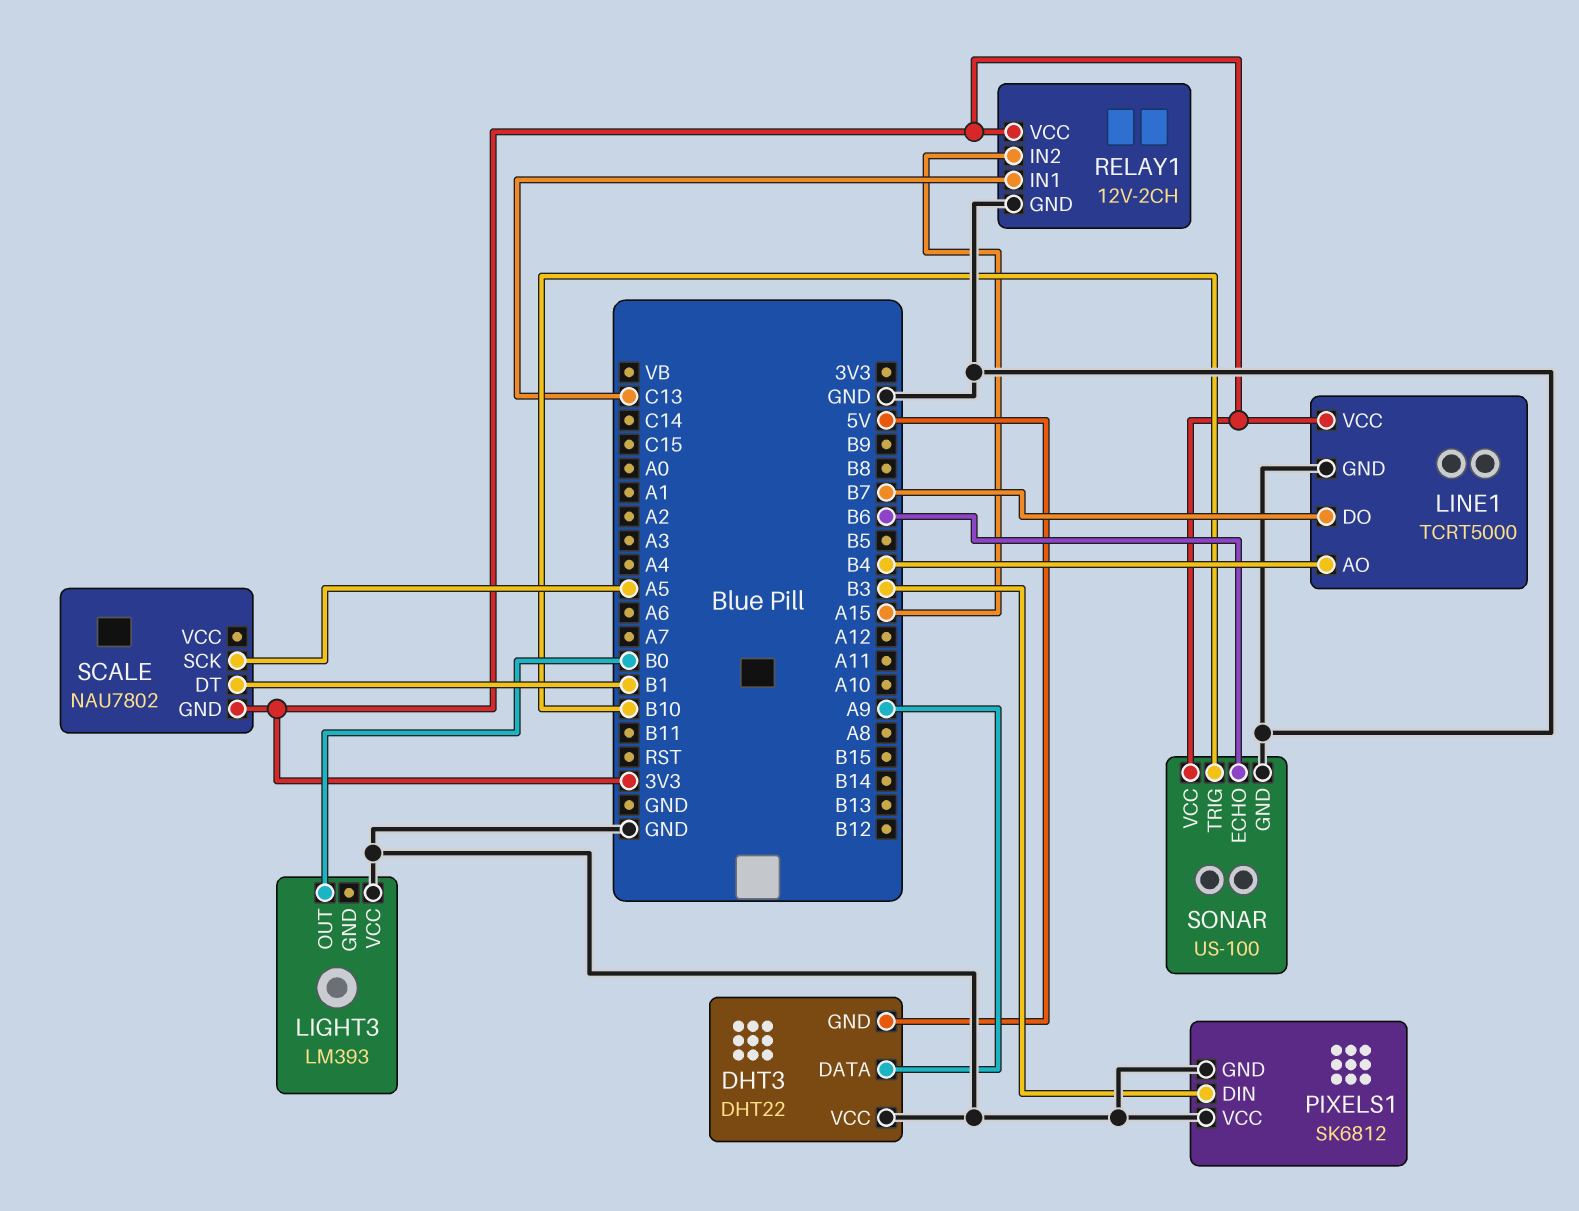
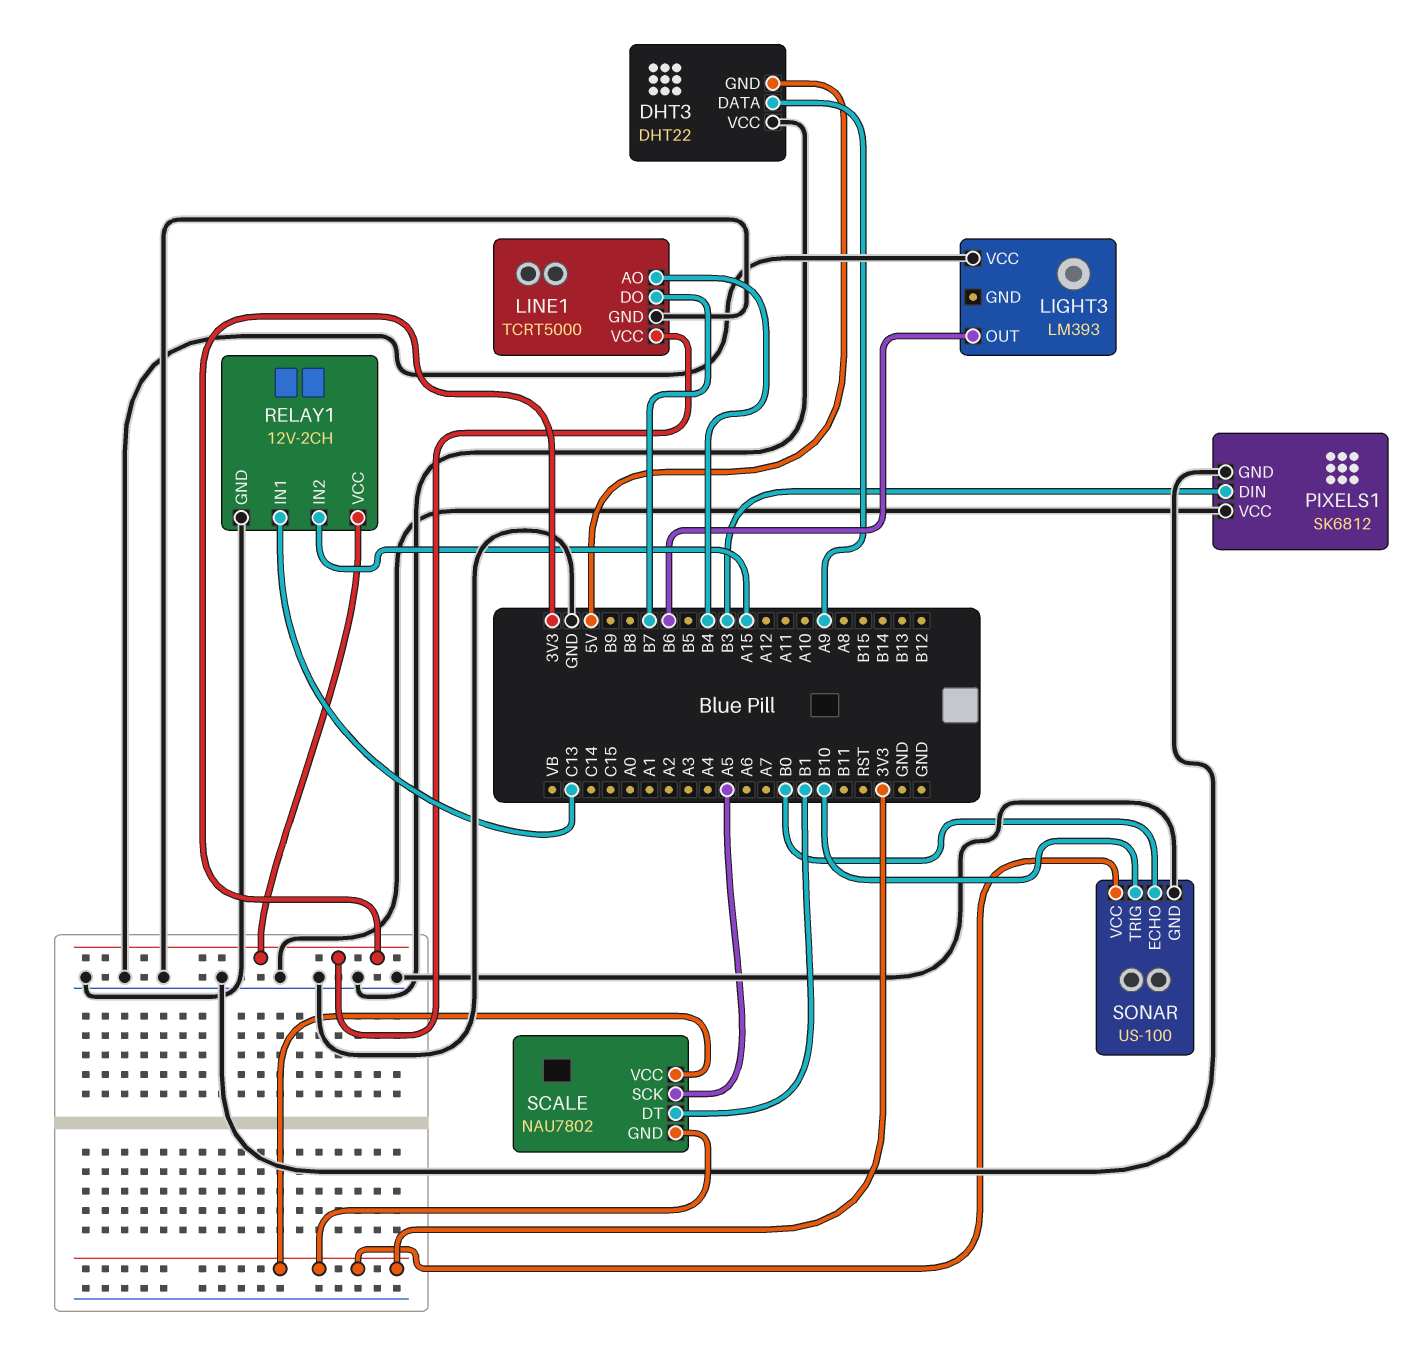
LIGHT3 pin OUT: B0 -> B6
SCALE pin VCC: none -> 3V3
SONAR pin ECHO: B6 -> B0

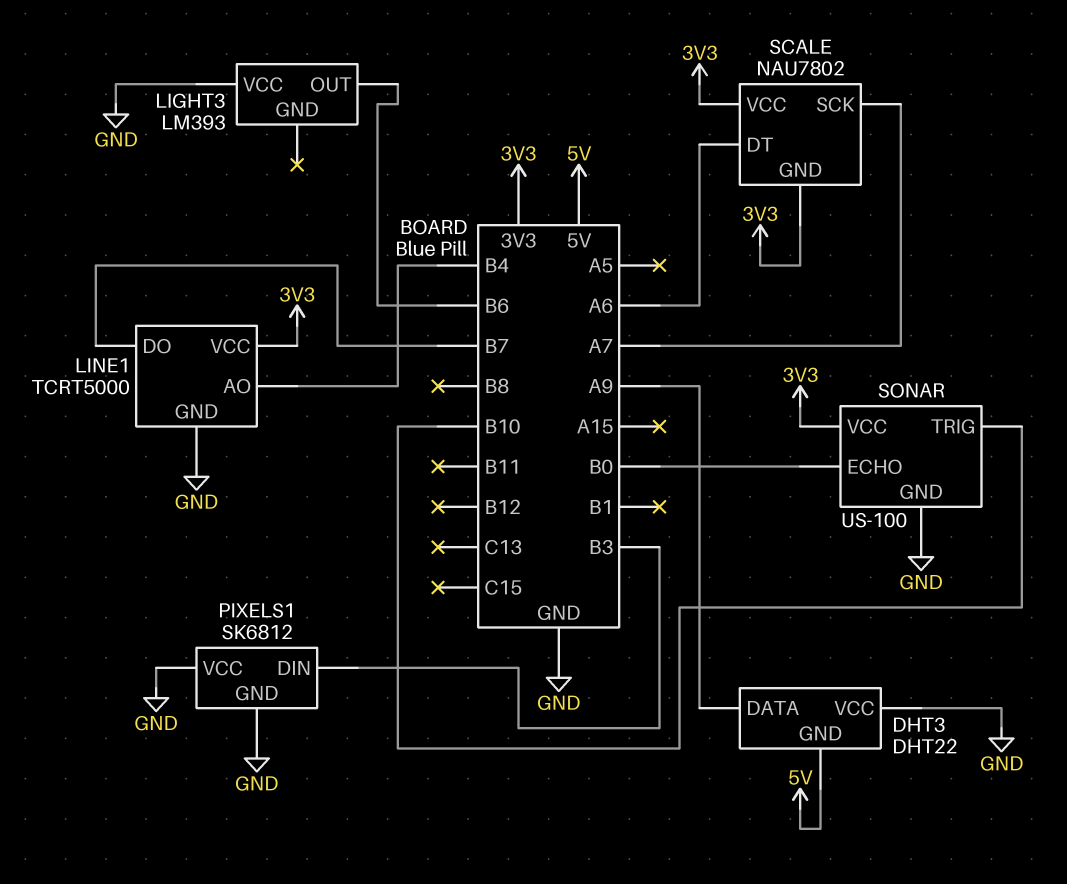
RELAY1: 12V-2CH -> none
RELAY1 pin GND: GND -> none
RELAY1 pin IN1: C13 -> none
RELAY1 pin IN2: A15 -> none
RELAY1 pin VCC: 3V3 -> none
SCALE pin DT: B1 -> A6
SCALE pin SCK: A5 -> A7

